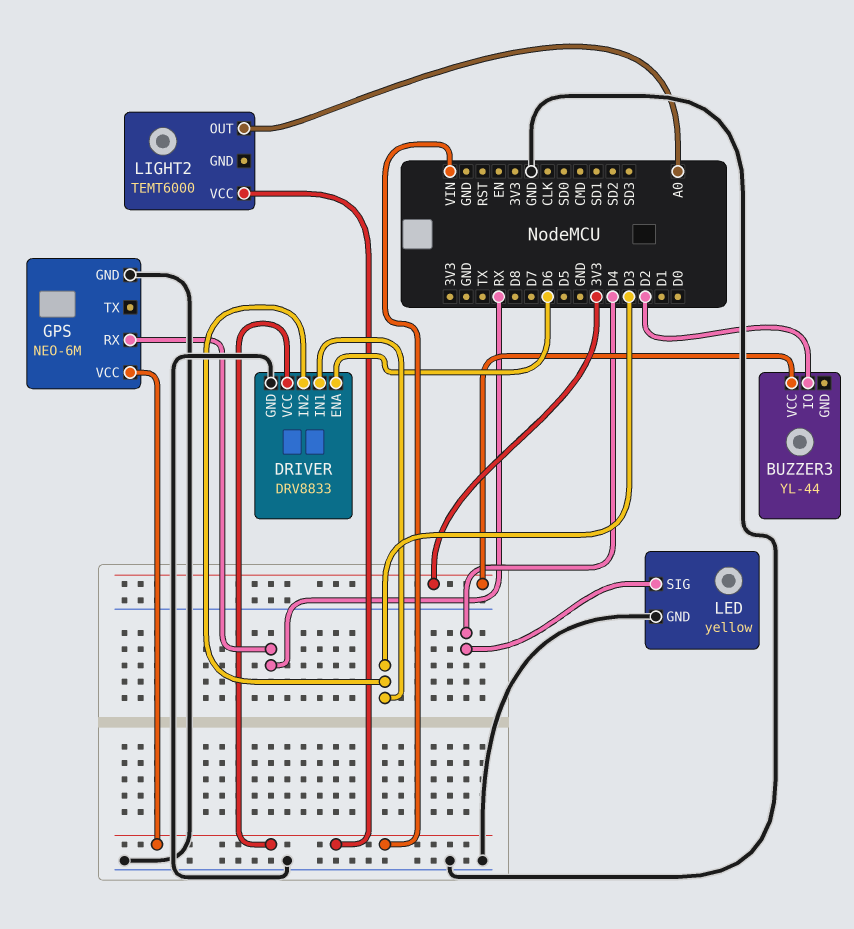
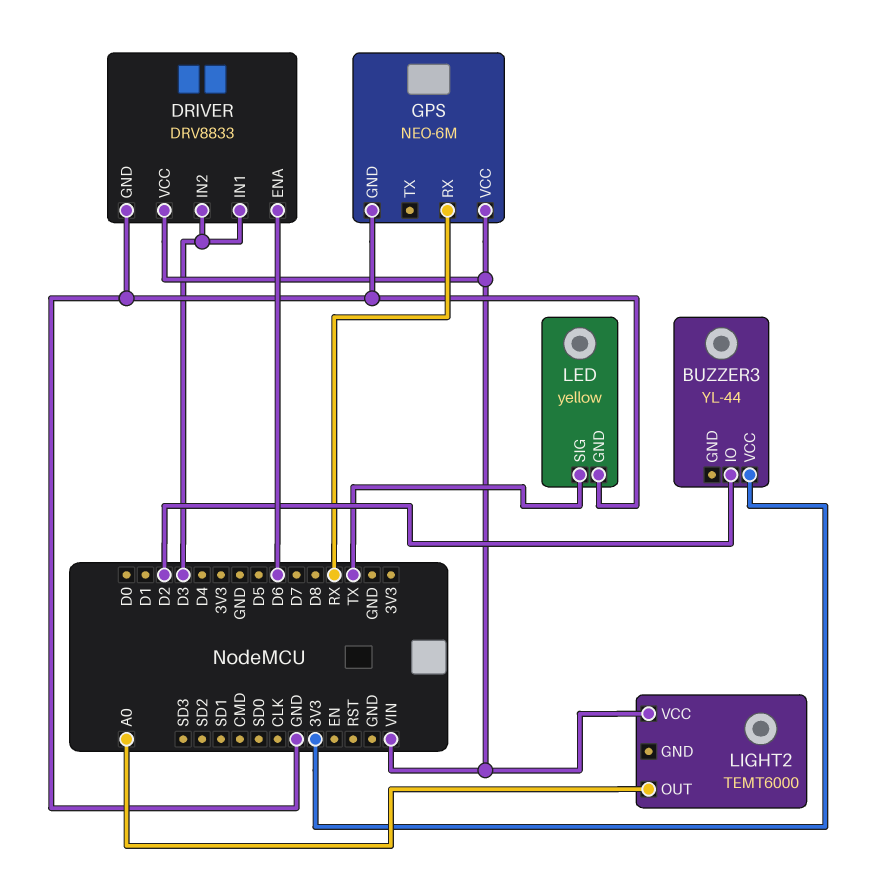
LED pin SIG: D4 -> TX

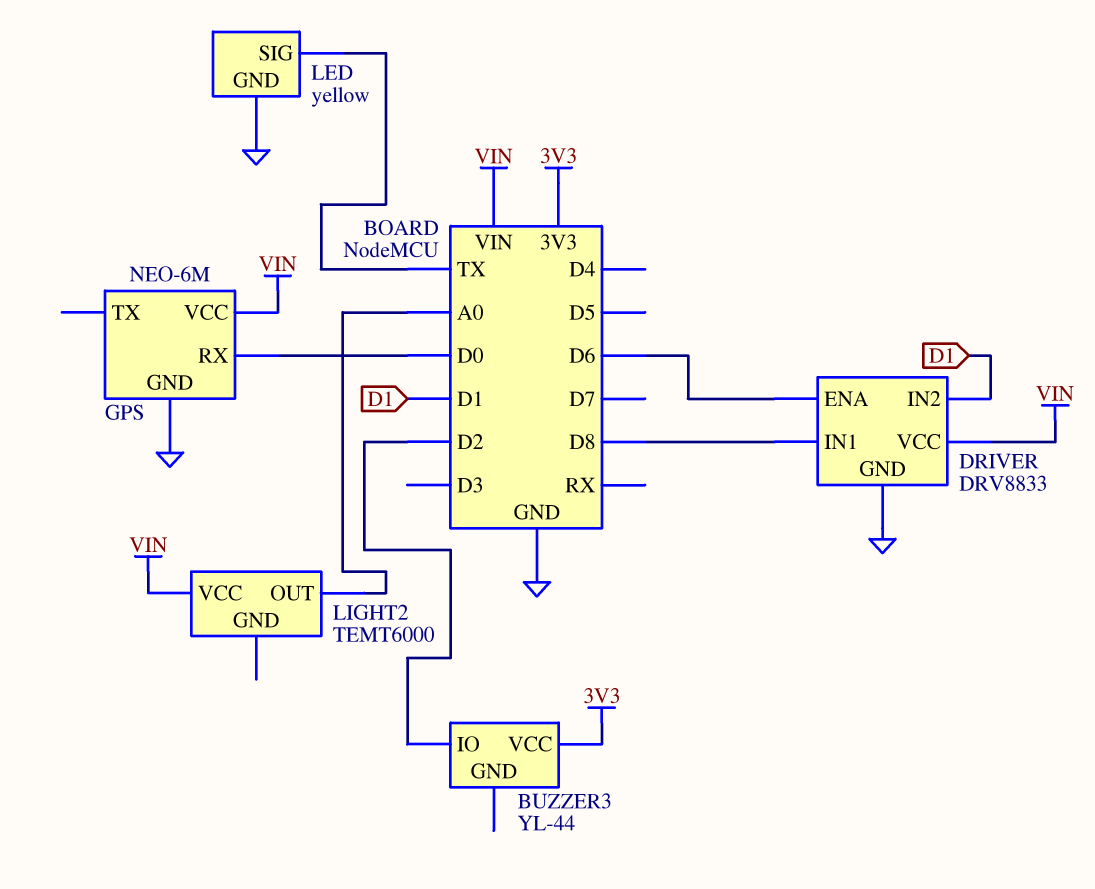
DRIVER pin IN1: D3 -> D8
DRIVER pin IN2: D3 -> D1
GPS pin RX: RX -> D0

